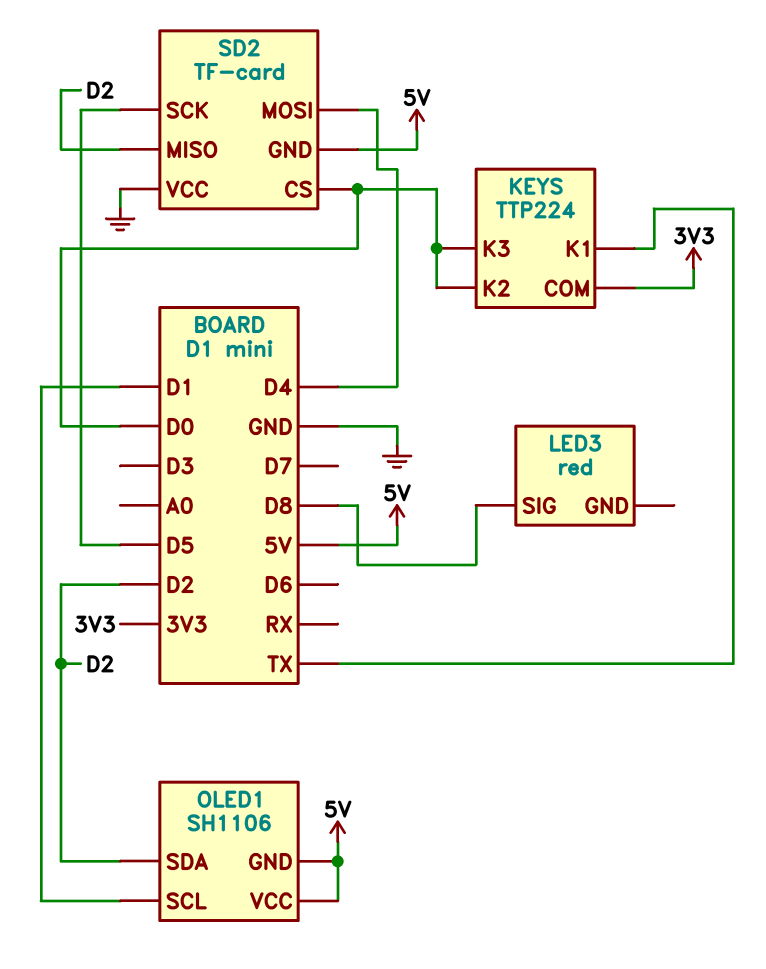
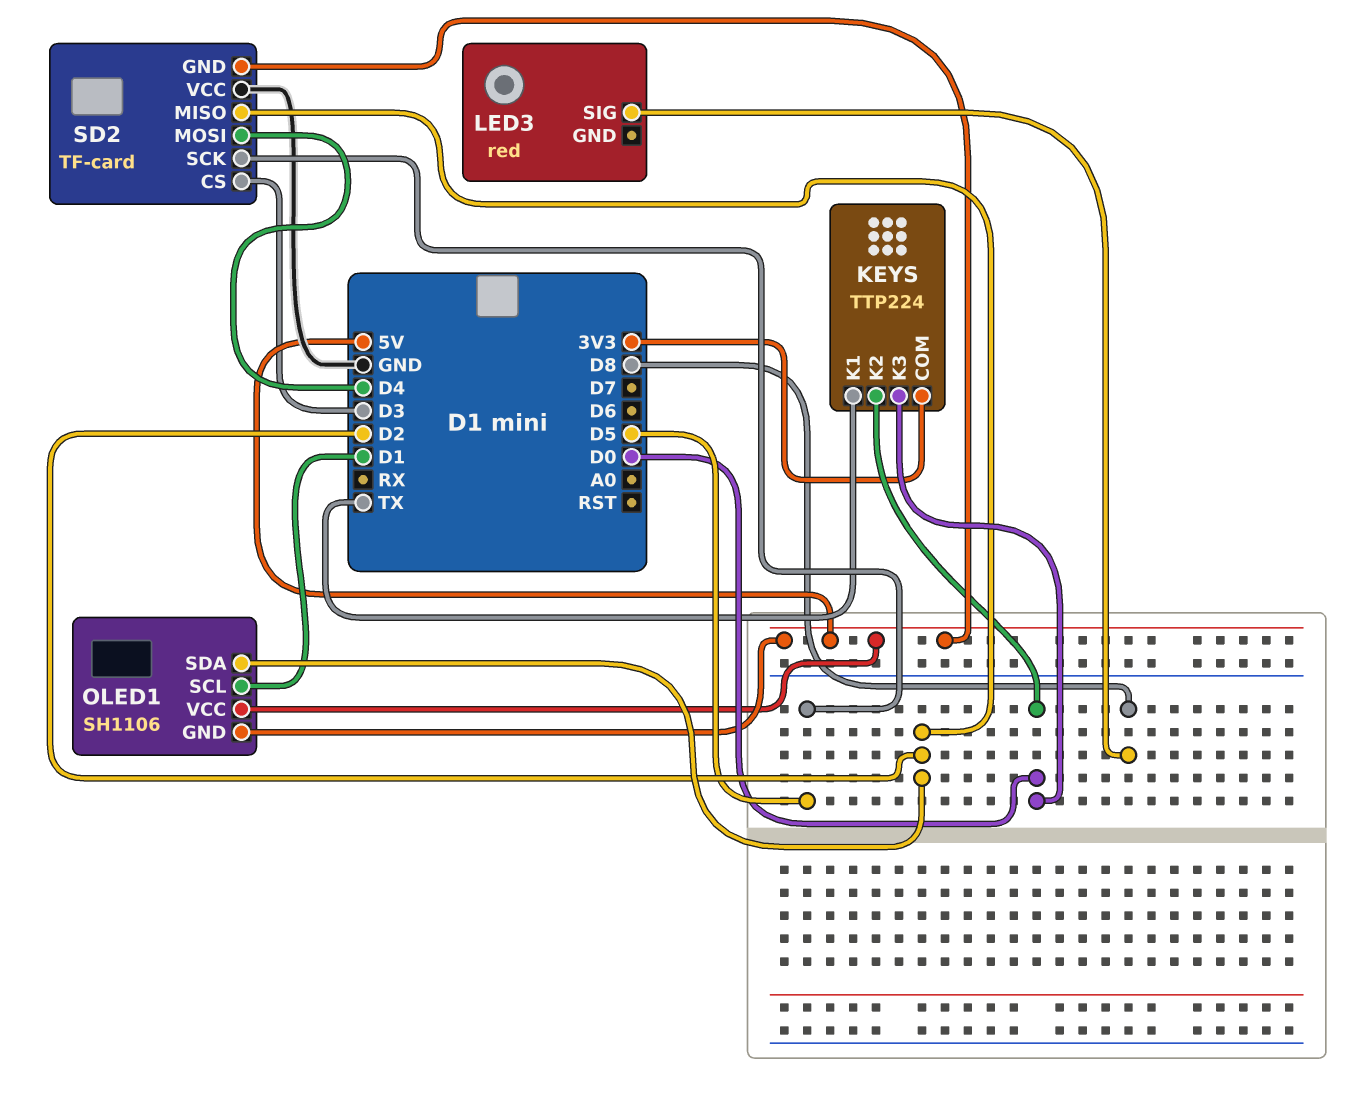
SD2 pin CS: D0 -> D3

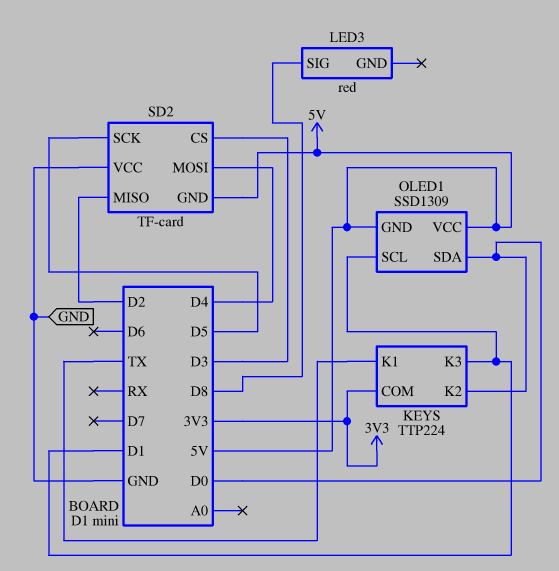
KEYS pin K3: D0 -> D1
OLED1: SH1106 -> SSD1309
OLED1 pin SDA: D2 -> D0

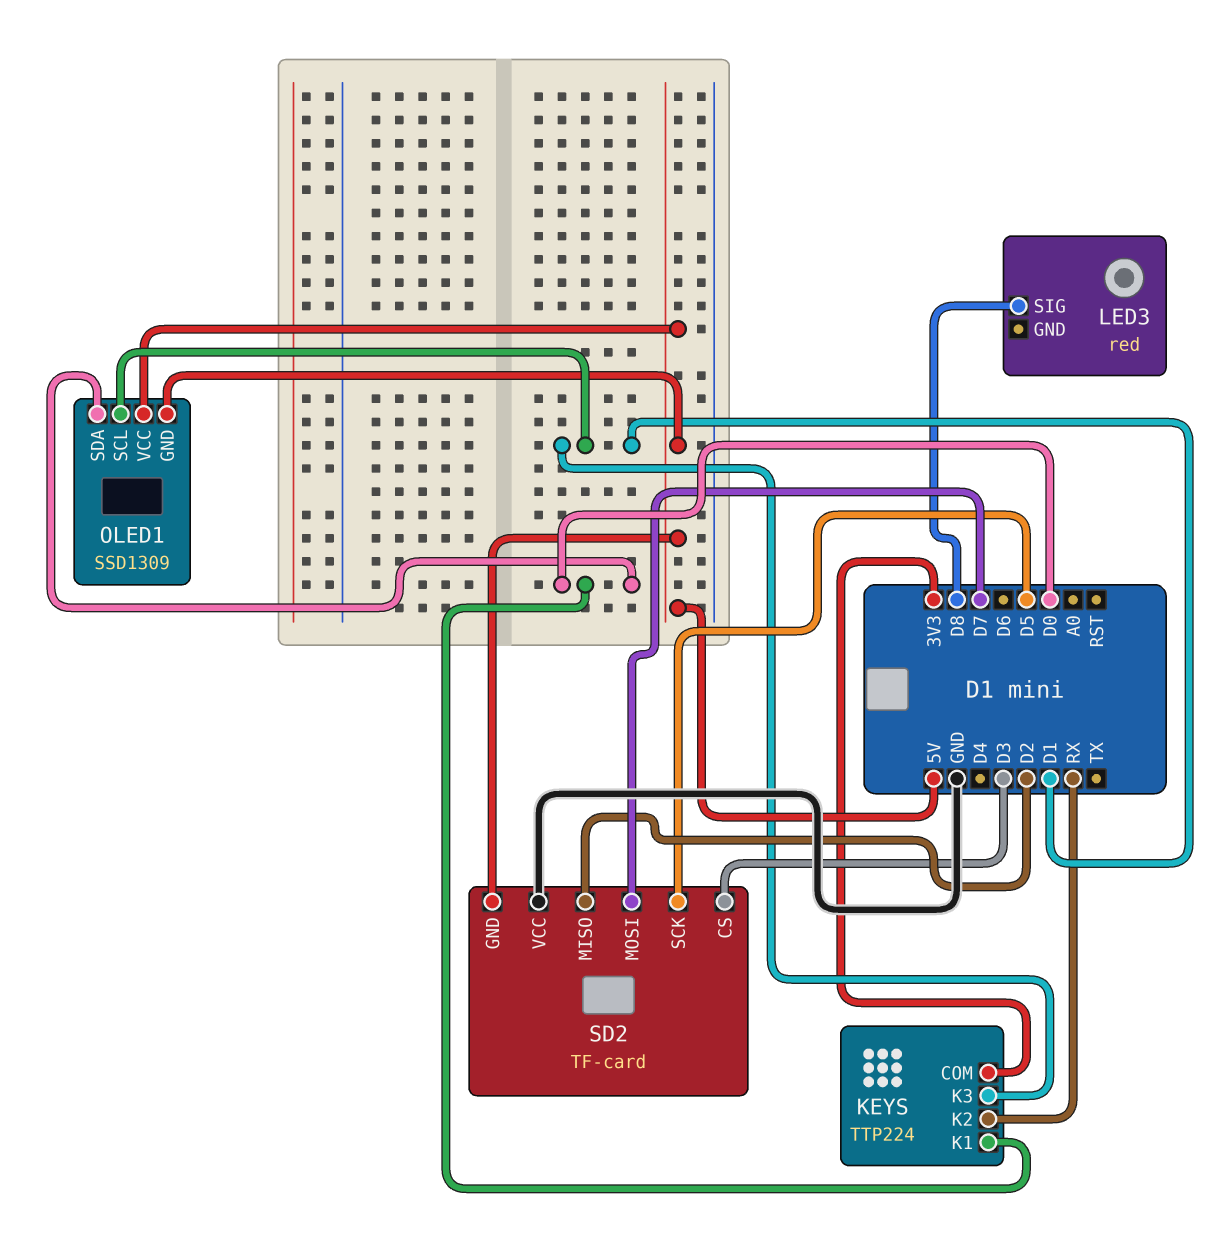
KEYS pin K1: TX -> D0
KEYS pin K2: D0 -> RX
SD2 pin MOSI: D4 -> D7

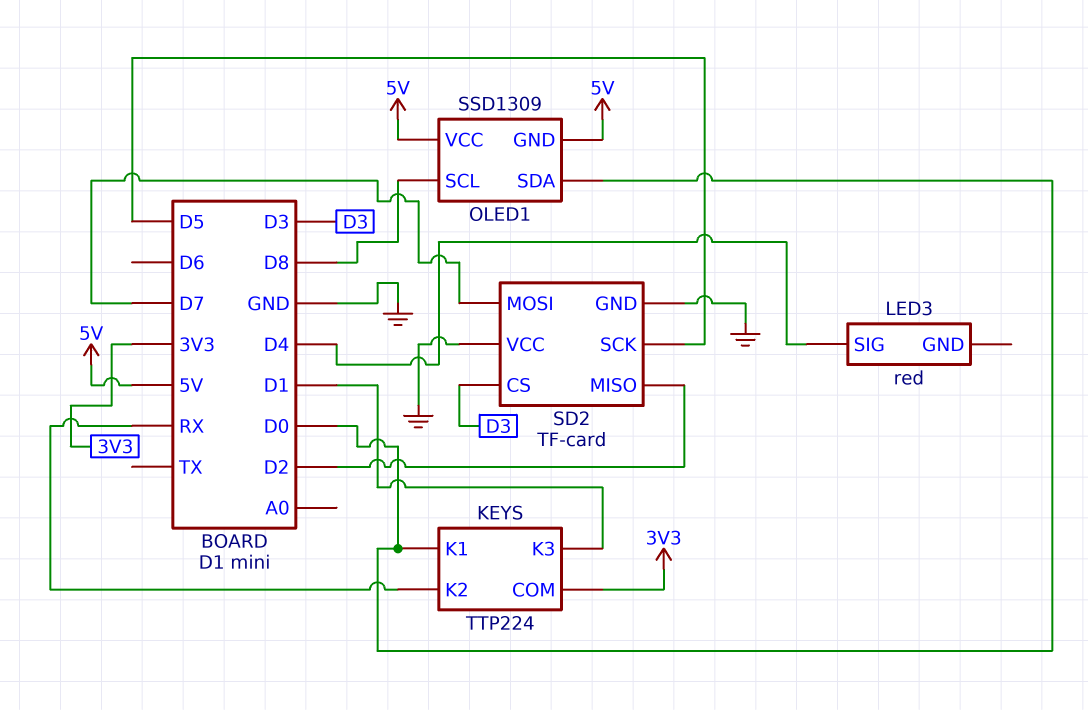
LED3 pin SIG: D8 -> D4
OLED1 pin SCL: D1 -> D8
SD2 pin GND: 5V -> GND

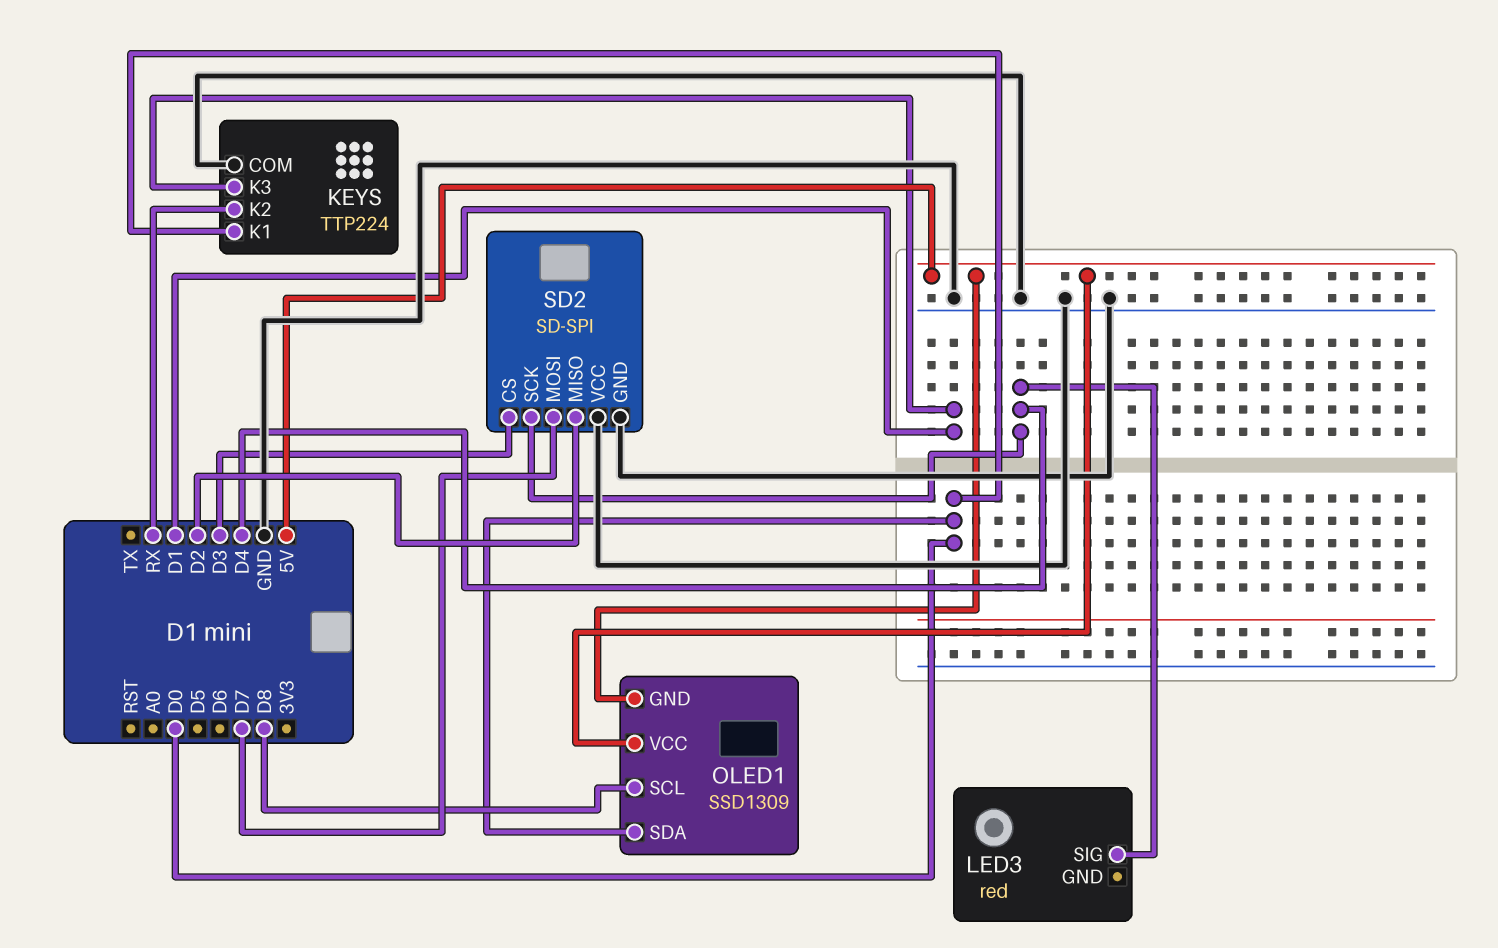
KEYS pin COM: 3V3 -> GND
SD2: TF-card -> SD-SPI
SD2 pin SCK: D5 -> D4

